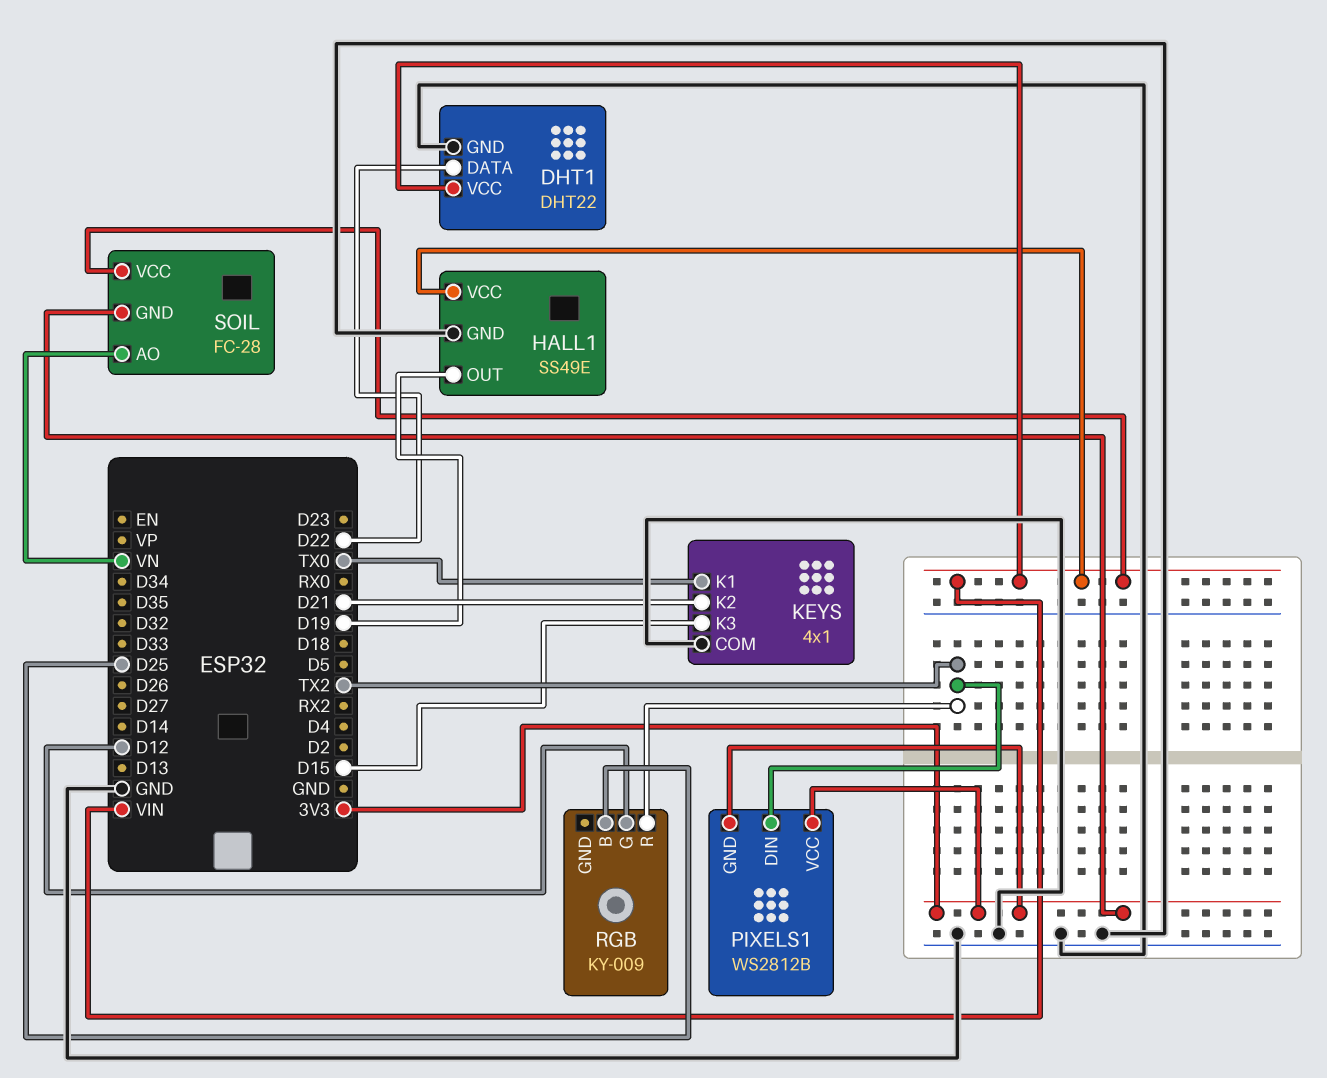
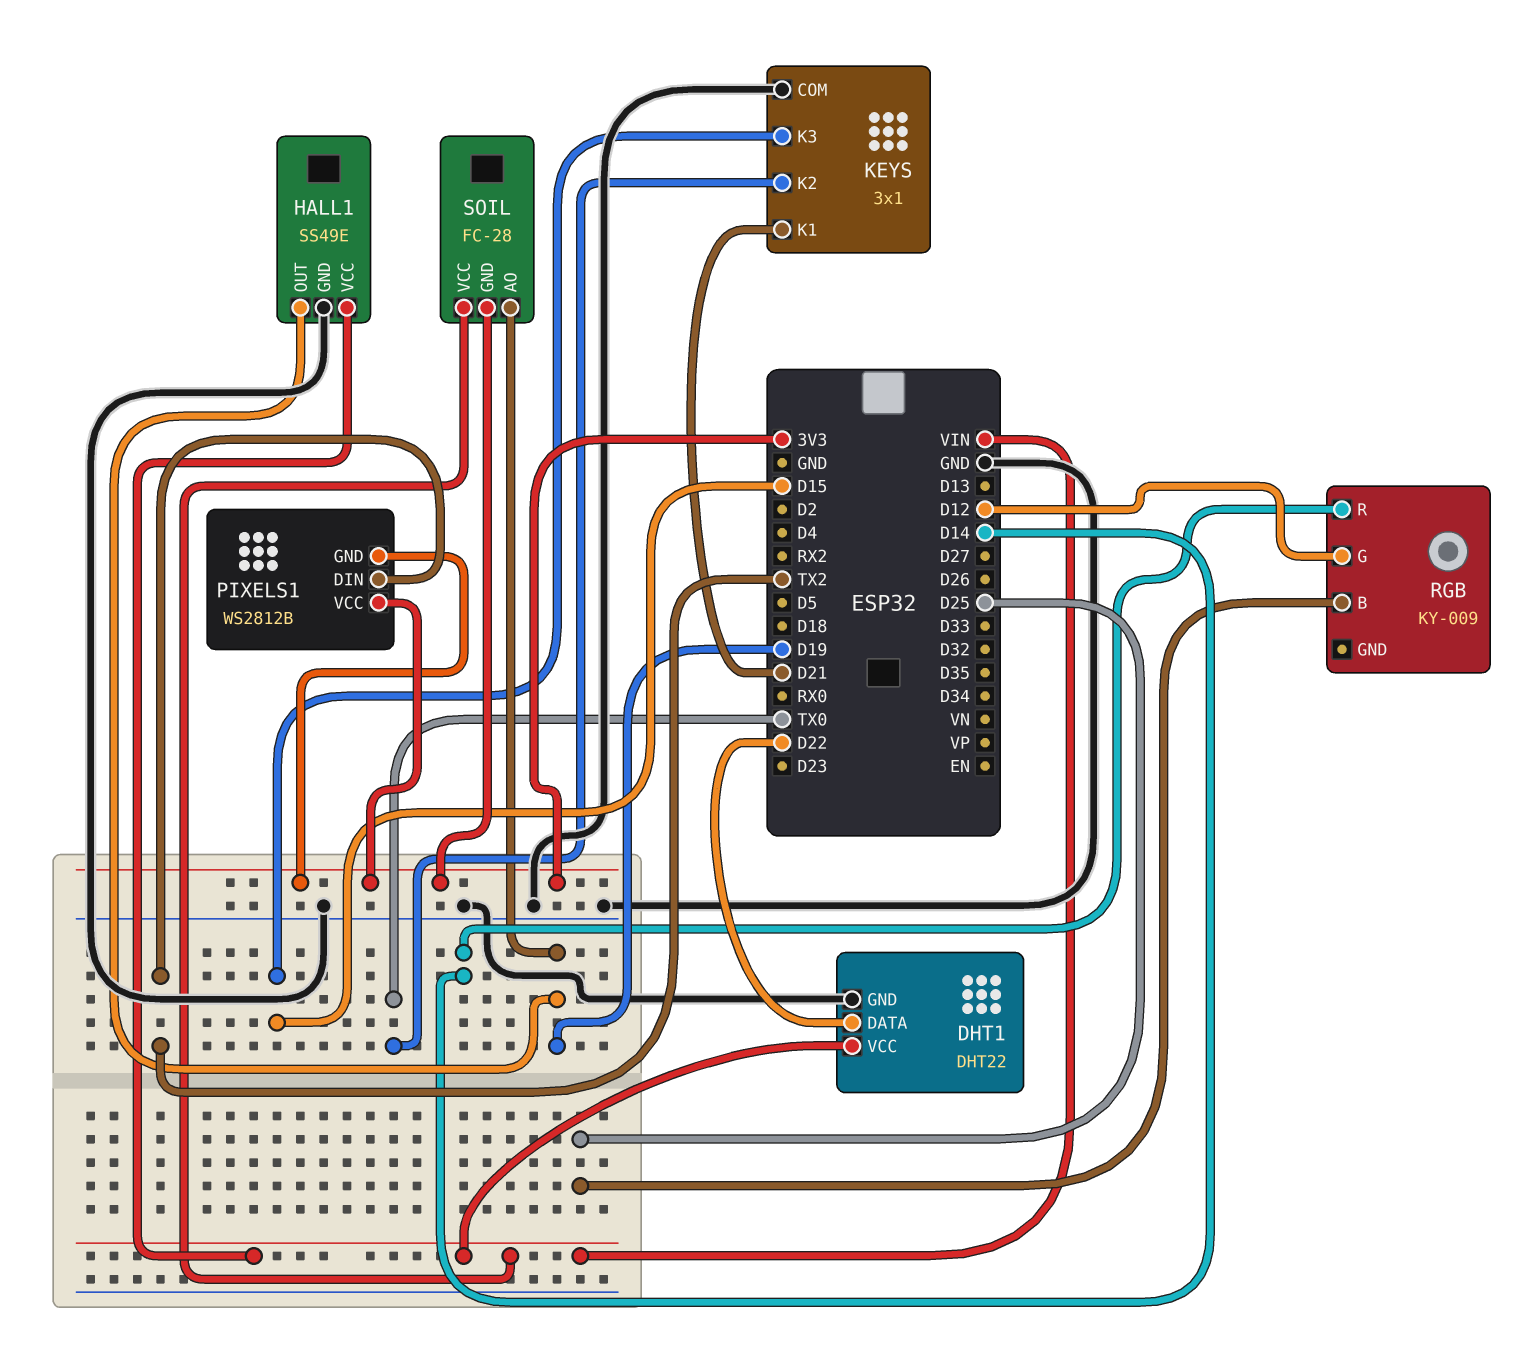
KEYS: 4x1 -> 3x1
KEYS pin K1: TX0 -> D21
KEYS pin K2: D21 -> TX0
RGB pin R: TX2 -> D14
SOIL pin AO: VN -> D19

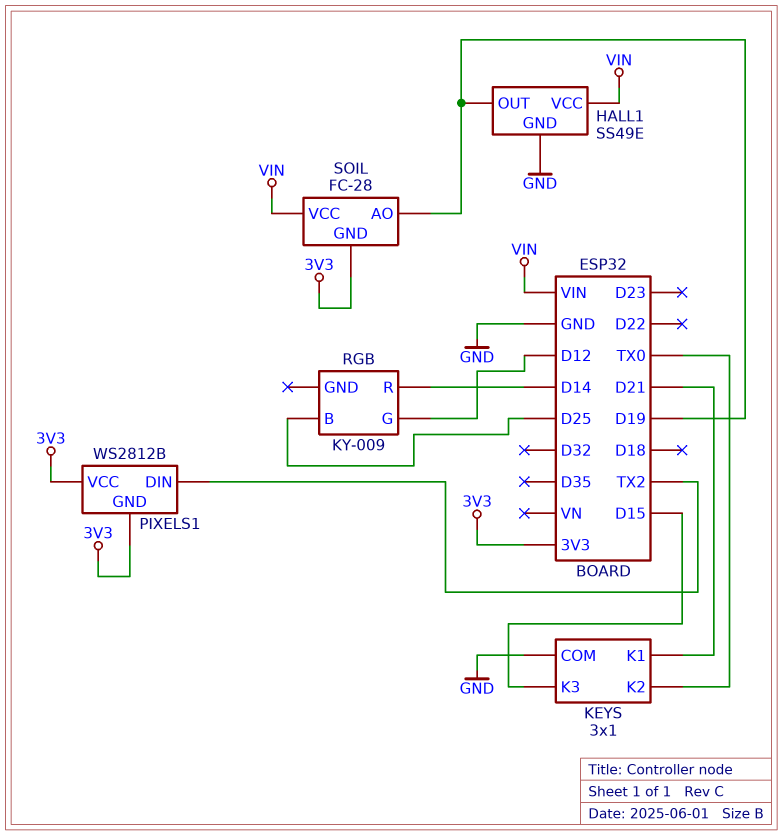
DHT1: DHT22 -> none
DHT1 pin DATA: D22 -> none
DHT1 pin GND: GND -> none
DHT1 pin VCC: VIN -> none

